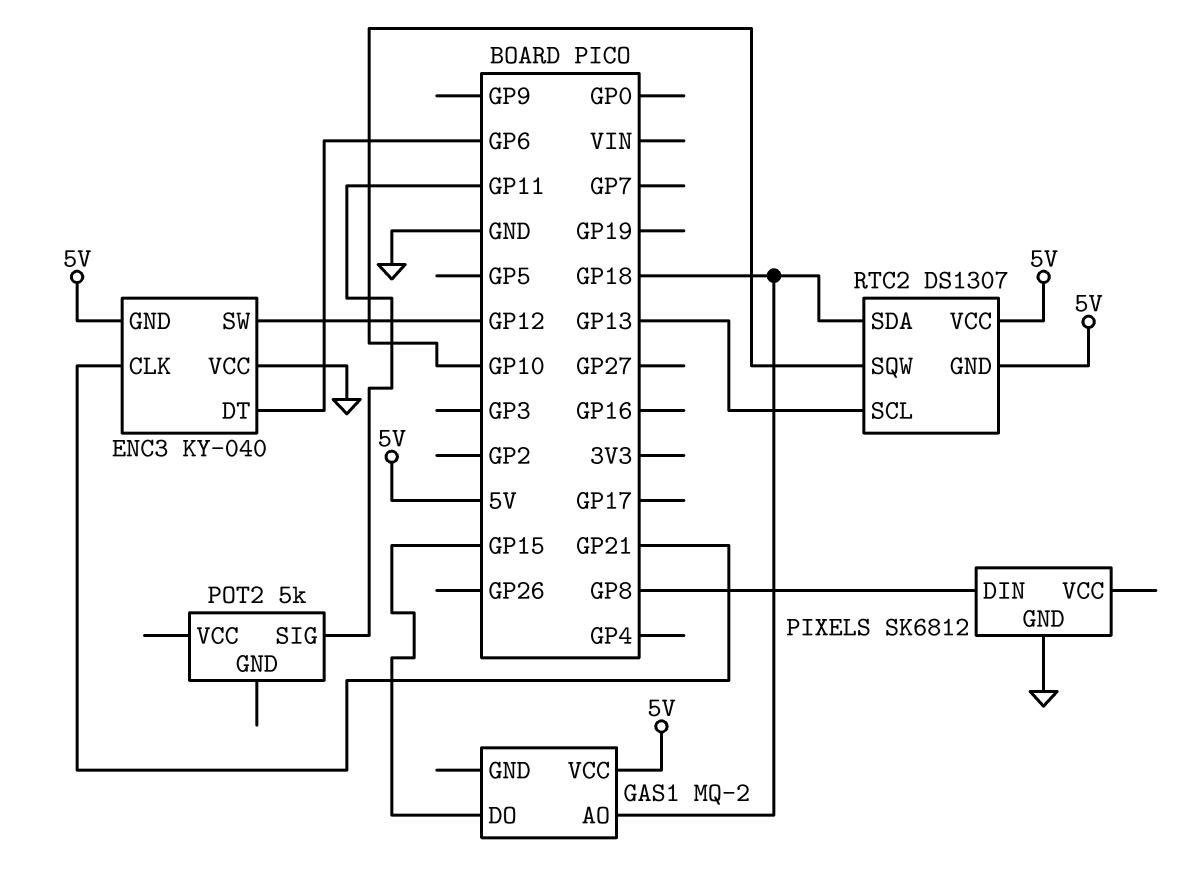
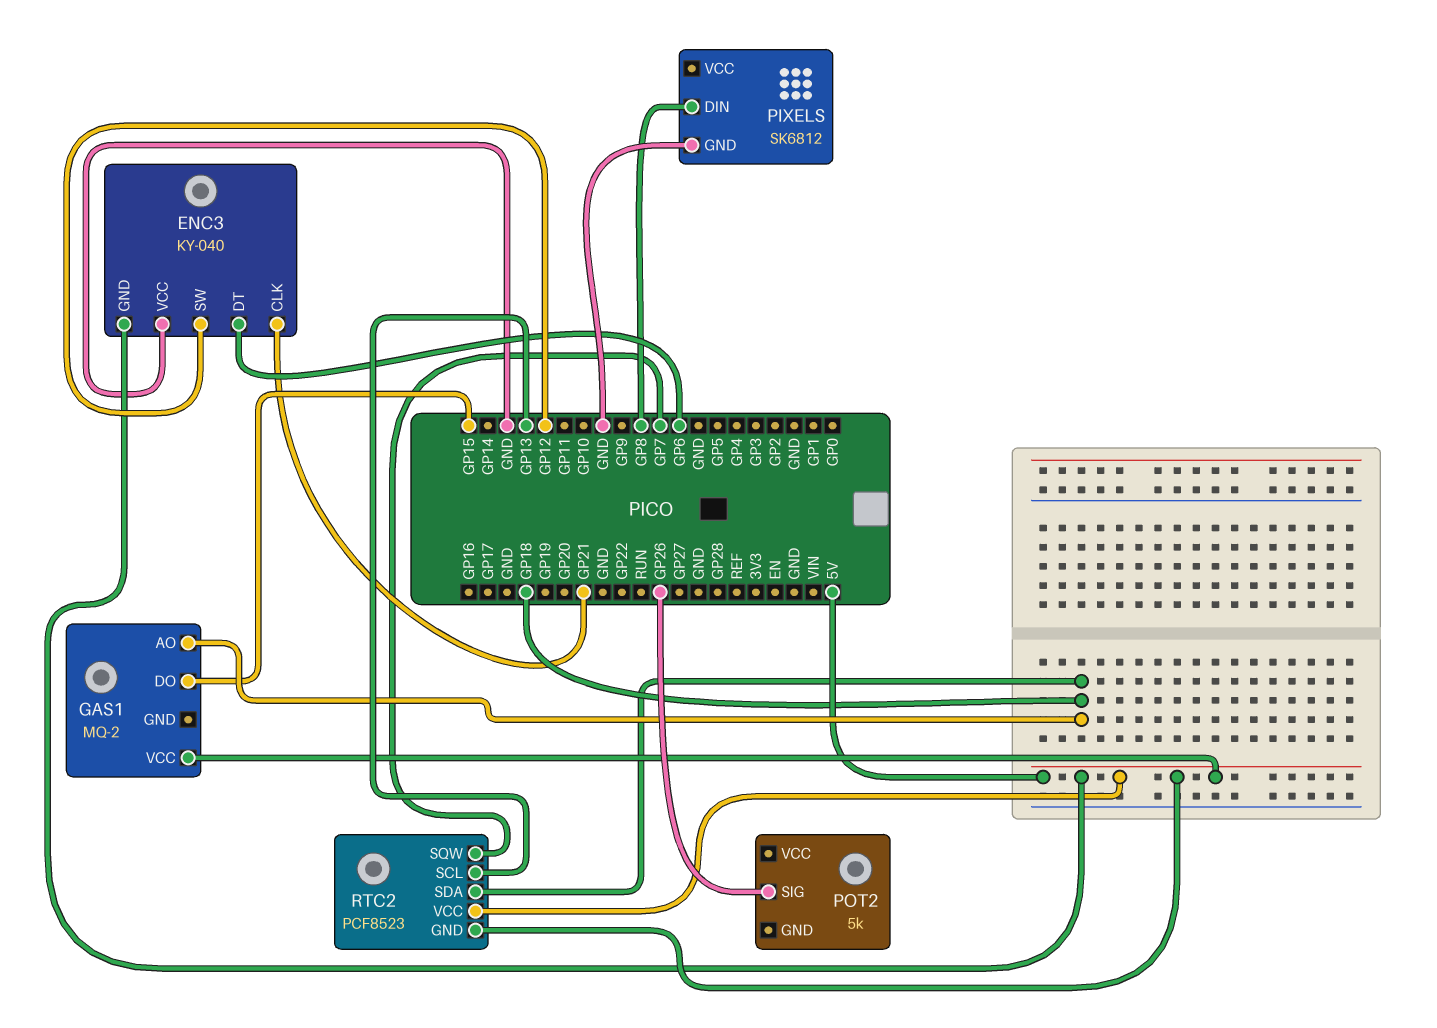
POT2 pin SIG: GP11 -> GP26
RTC2: DS1307 -> PCF8523
RTC2 pin SQW: GP10 -> GP7

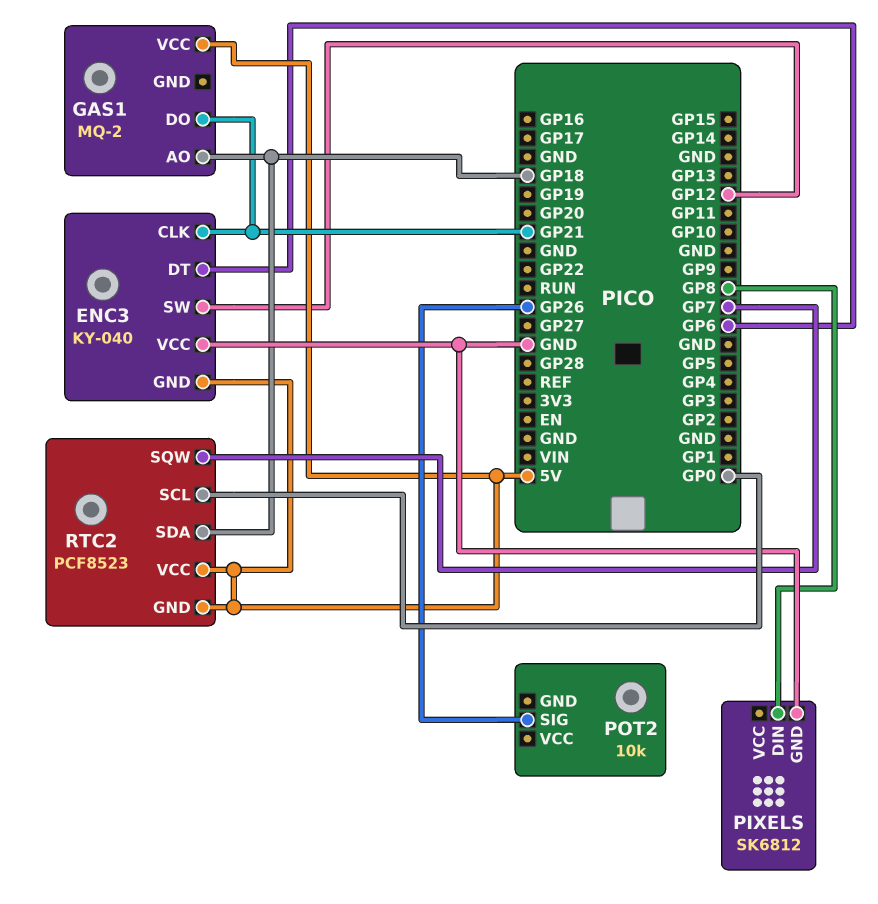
GAS1 pin DO: GP15 -> GP21
POT2: 5k -> 10k
RTC2 pin SCL: GP13 -> GP0

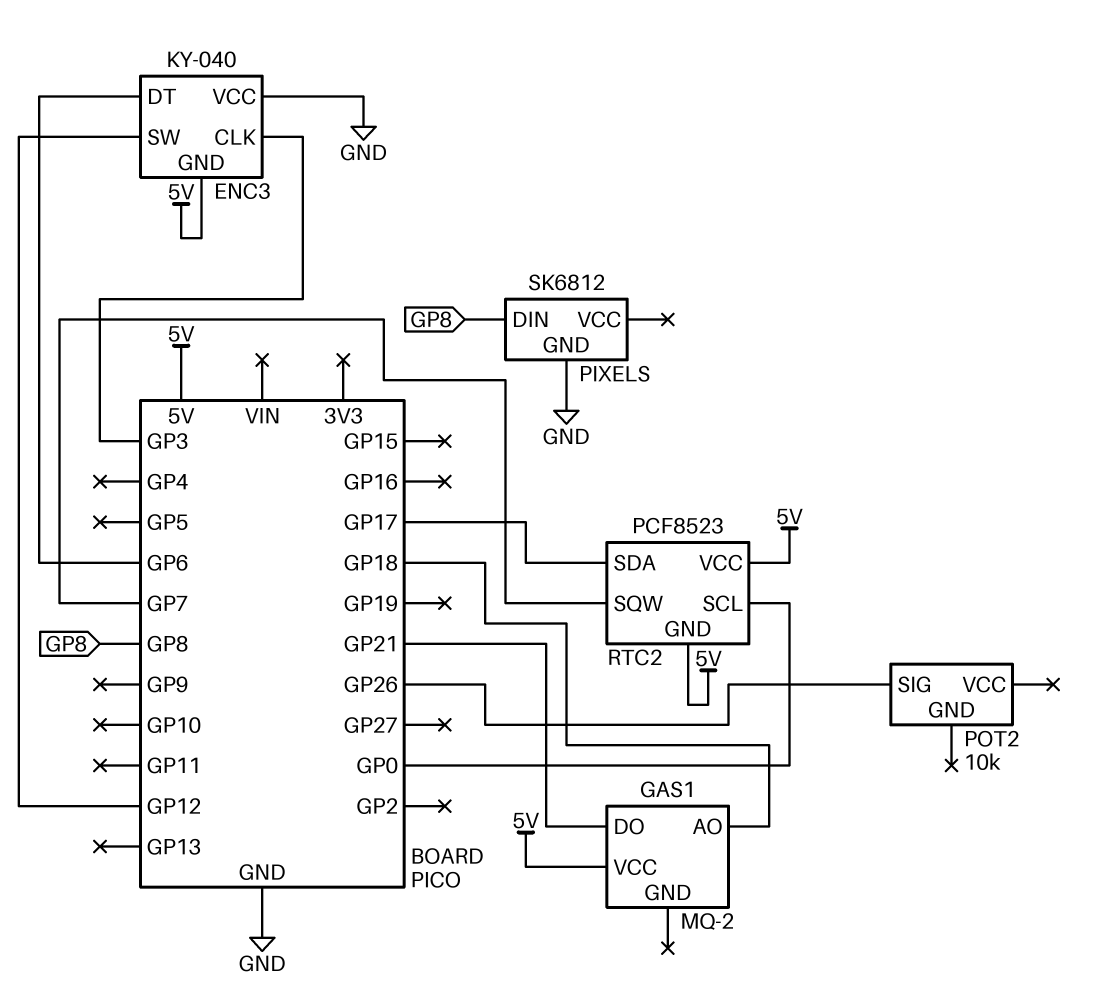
ENC3 pin CLK: GP21 -> GP3
RTC2 pin SDA: GP18 -> GP17

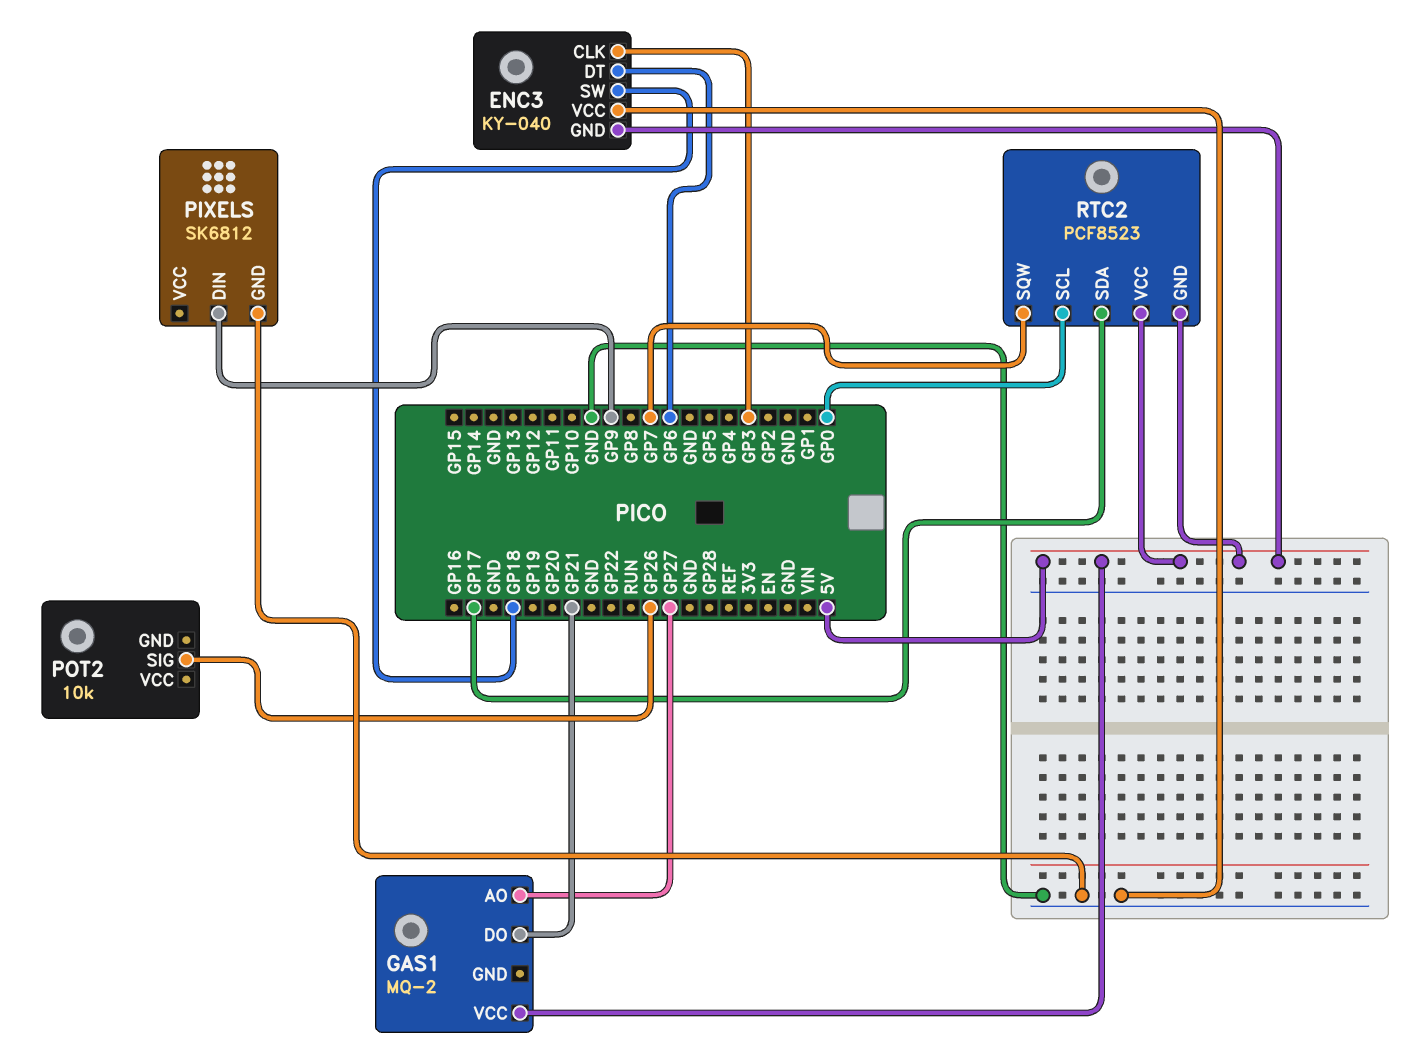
ENC3 pin SW: GP12 -> GP18
GAS1 pin AO: GP18 -> GP27
PIXELS pin DIN: GP8 -> GP9

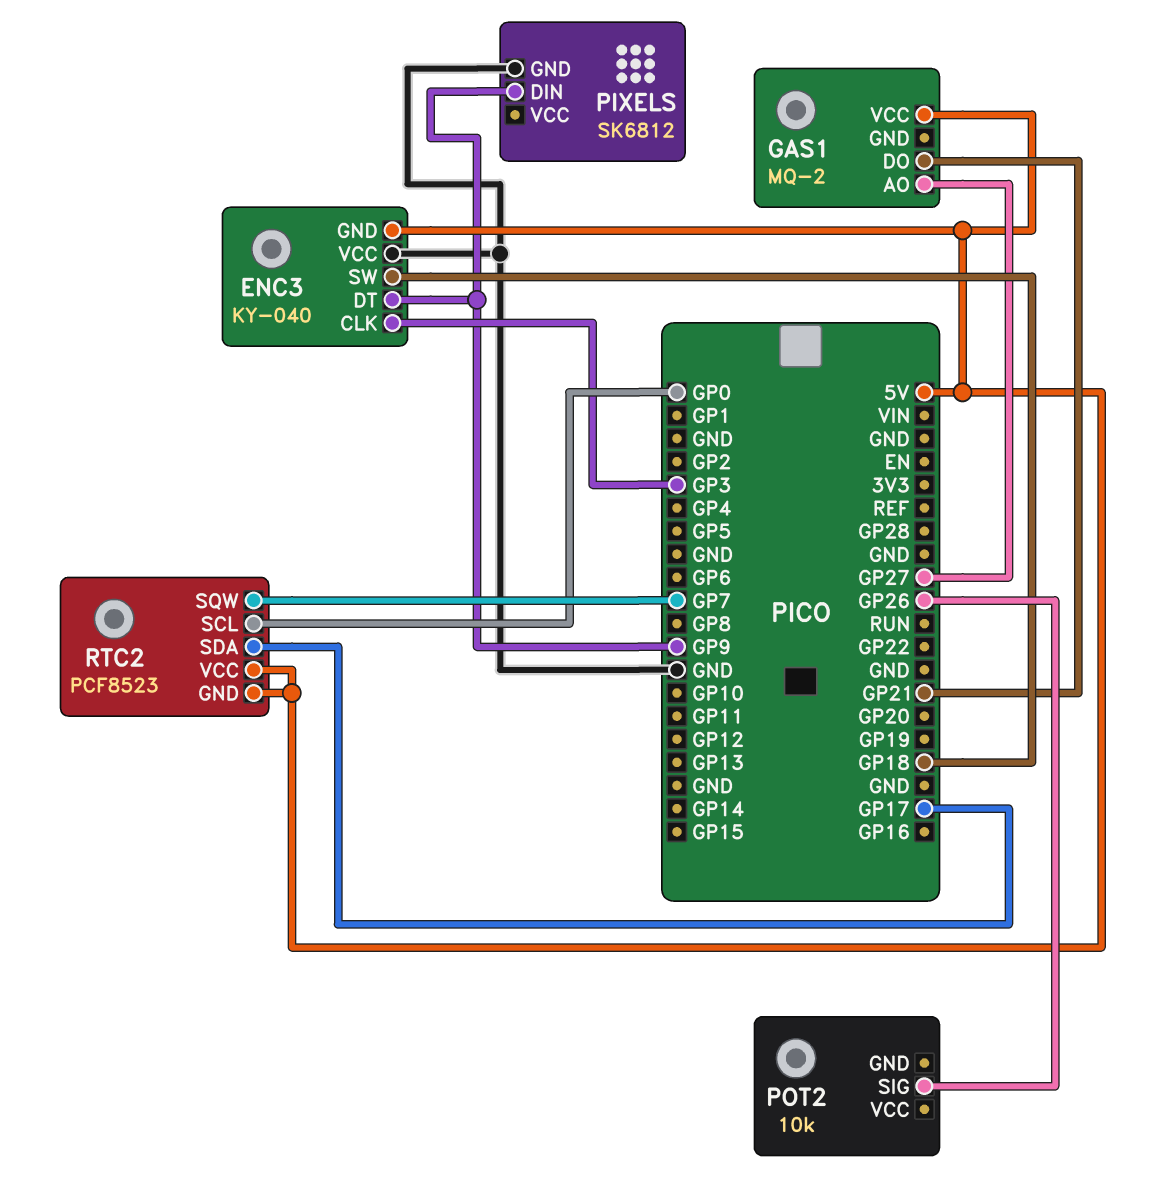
ENC3 pin DT: GP6 -> GP9

